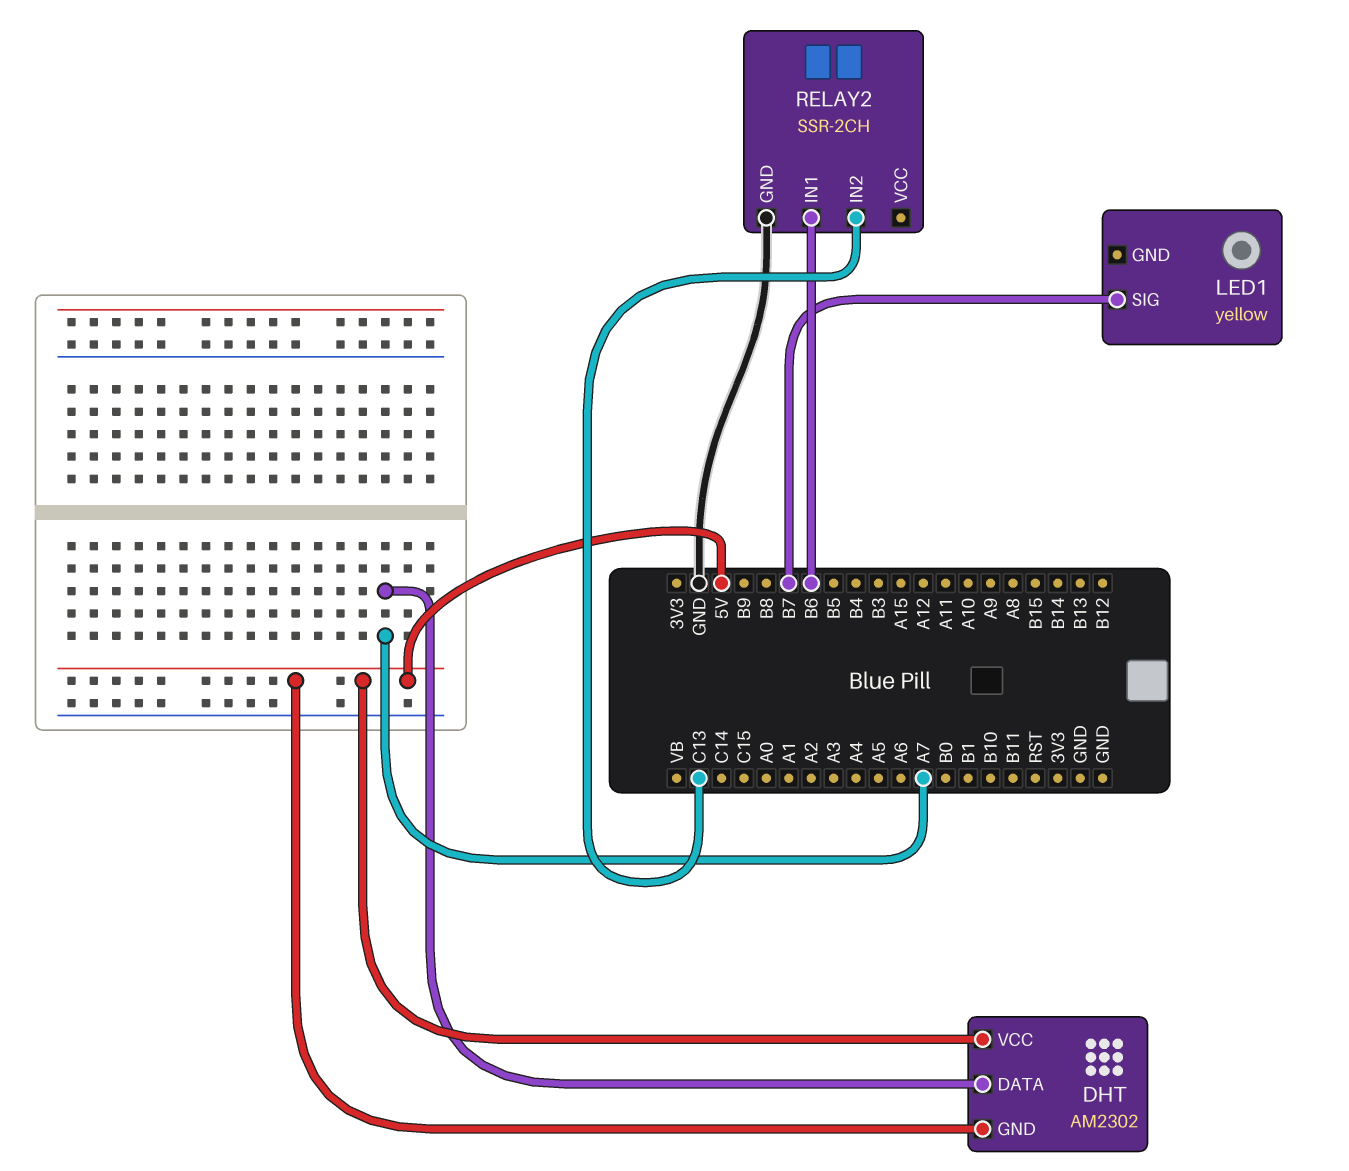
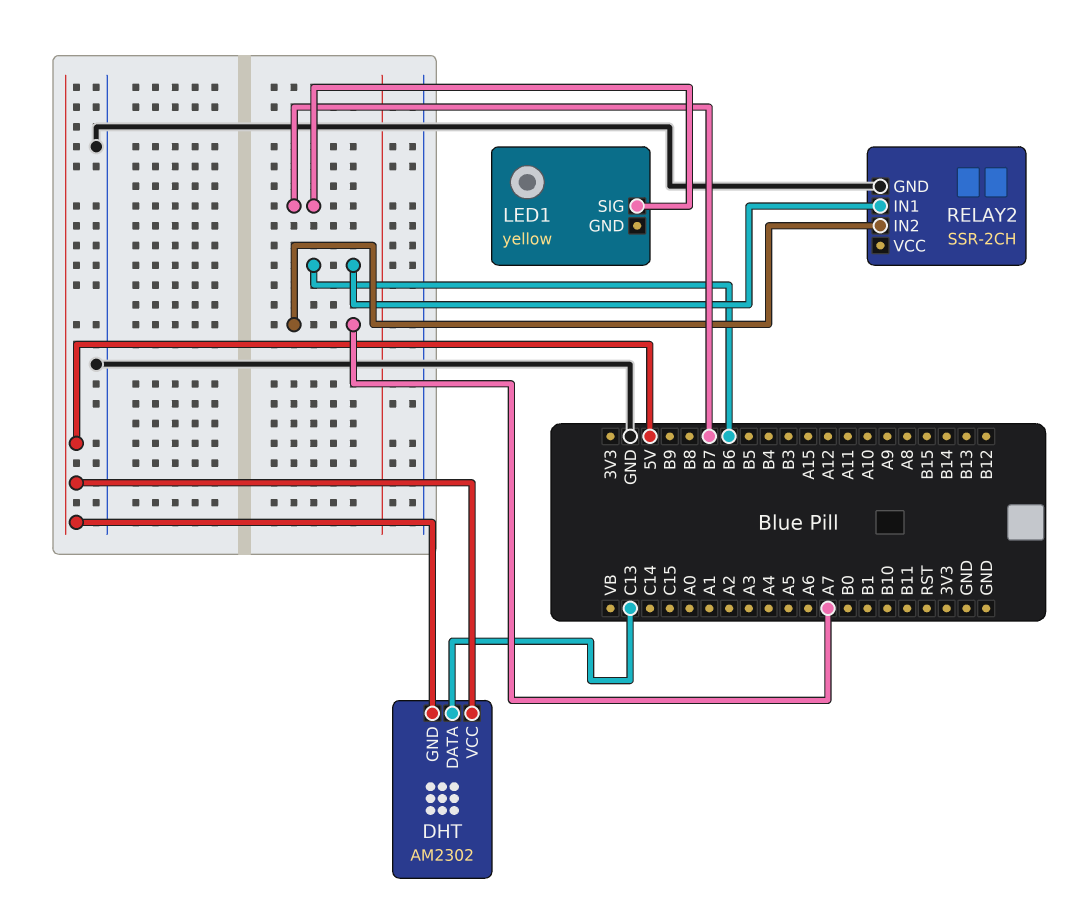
DHT pin DATA: A7 -> C13
RELAY2 pin IN2: C13 -> A7

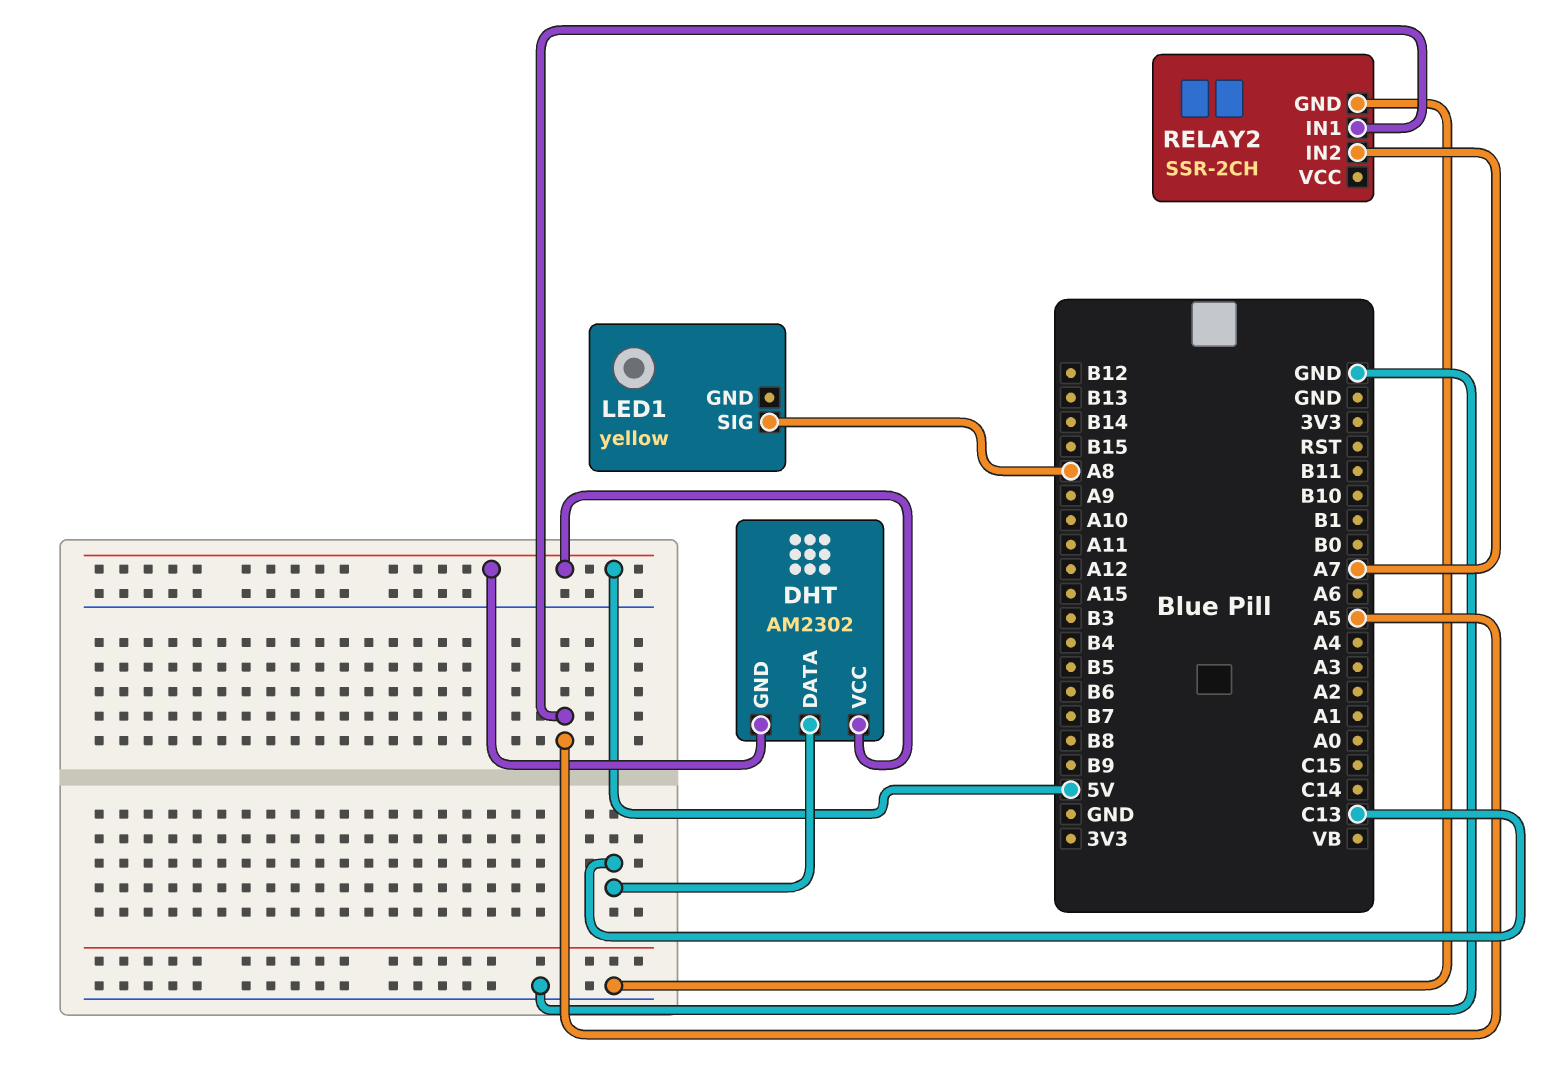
LED1 pin SIG: B7 -> A8
RELAY2 pin IN1: B6 -> A5

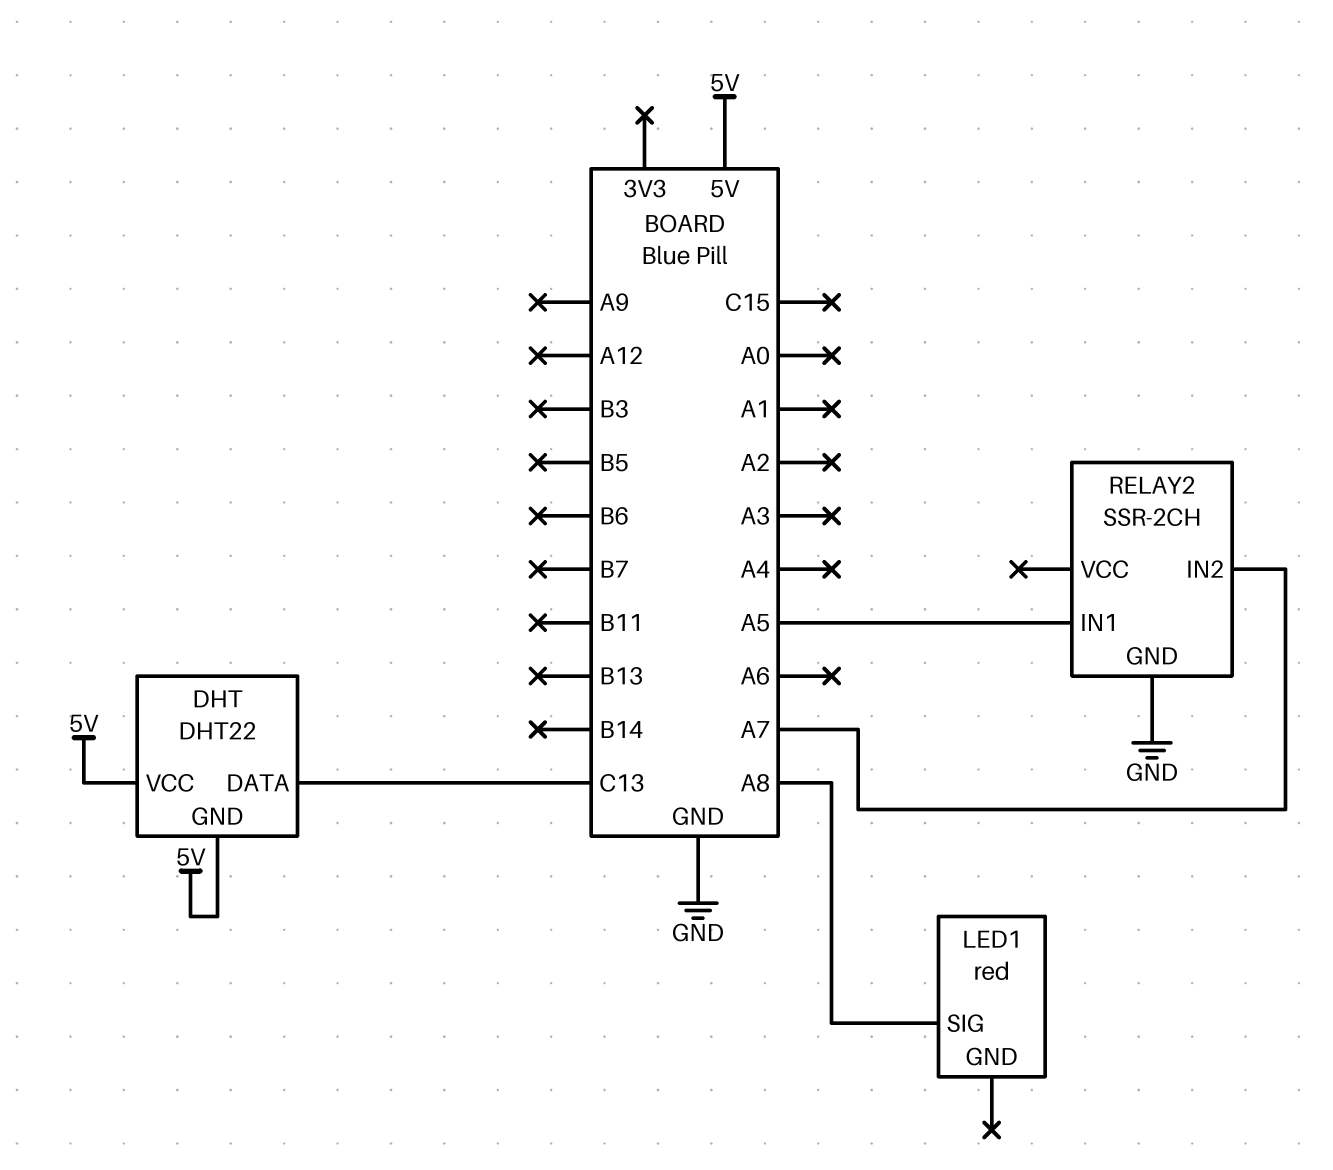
DHT: AM2302 -> DHT22
LED1: yellow -> red

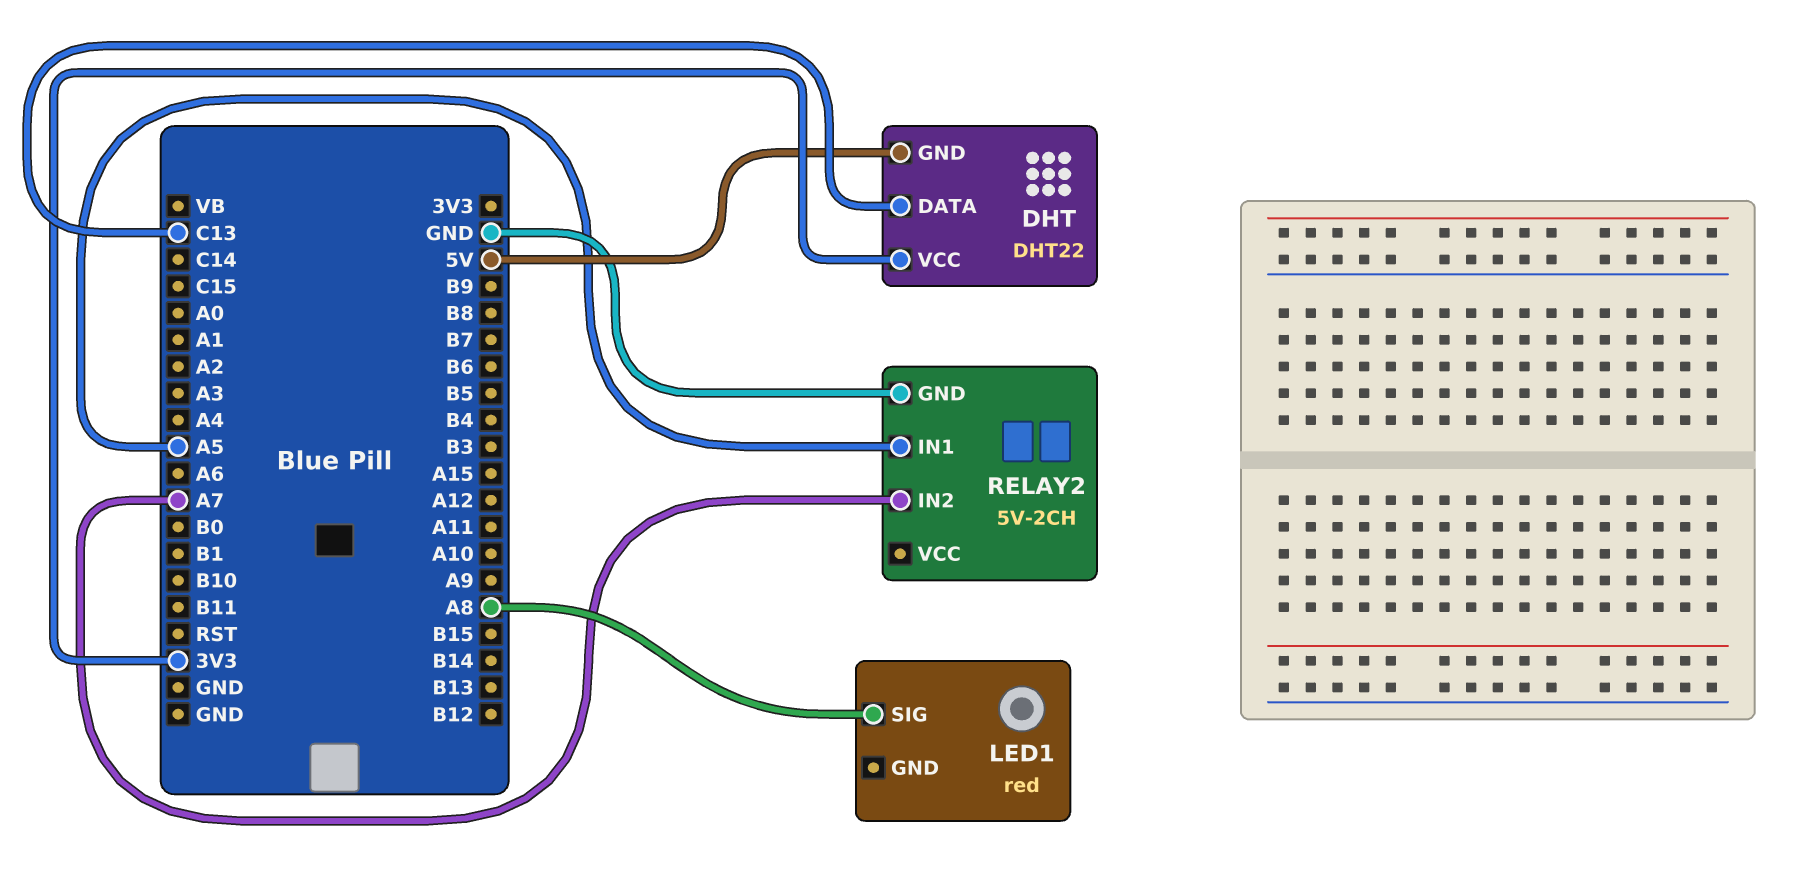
DHT pin VCC: 5V -> 3V3
RELAY2: SSR-2CH -> 5V-2CH

